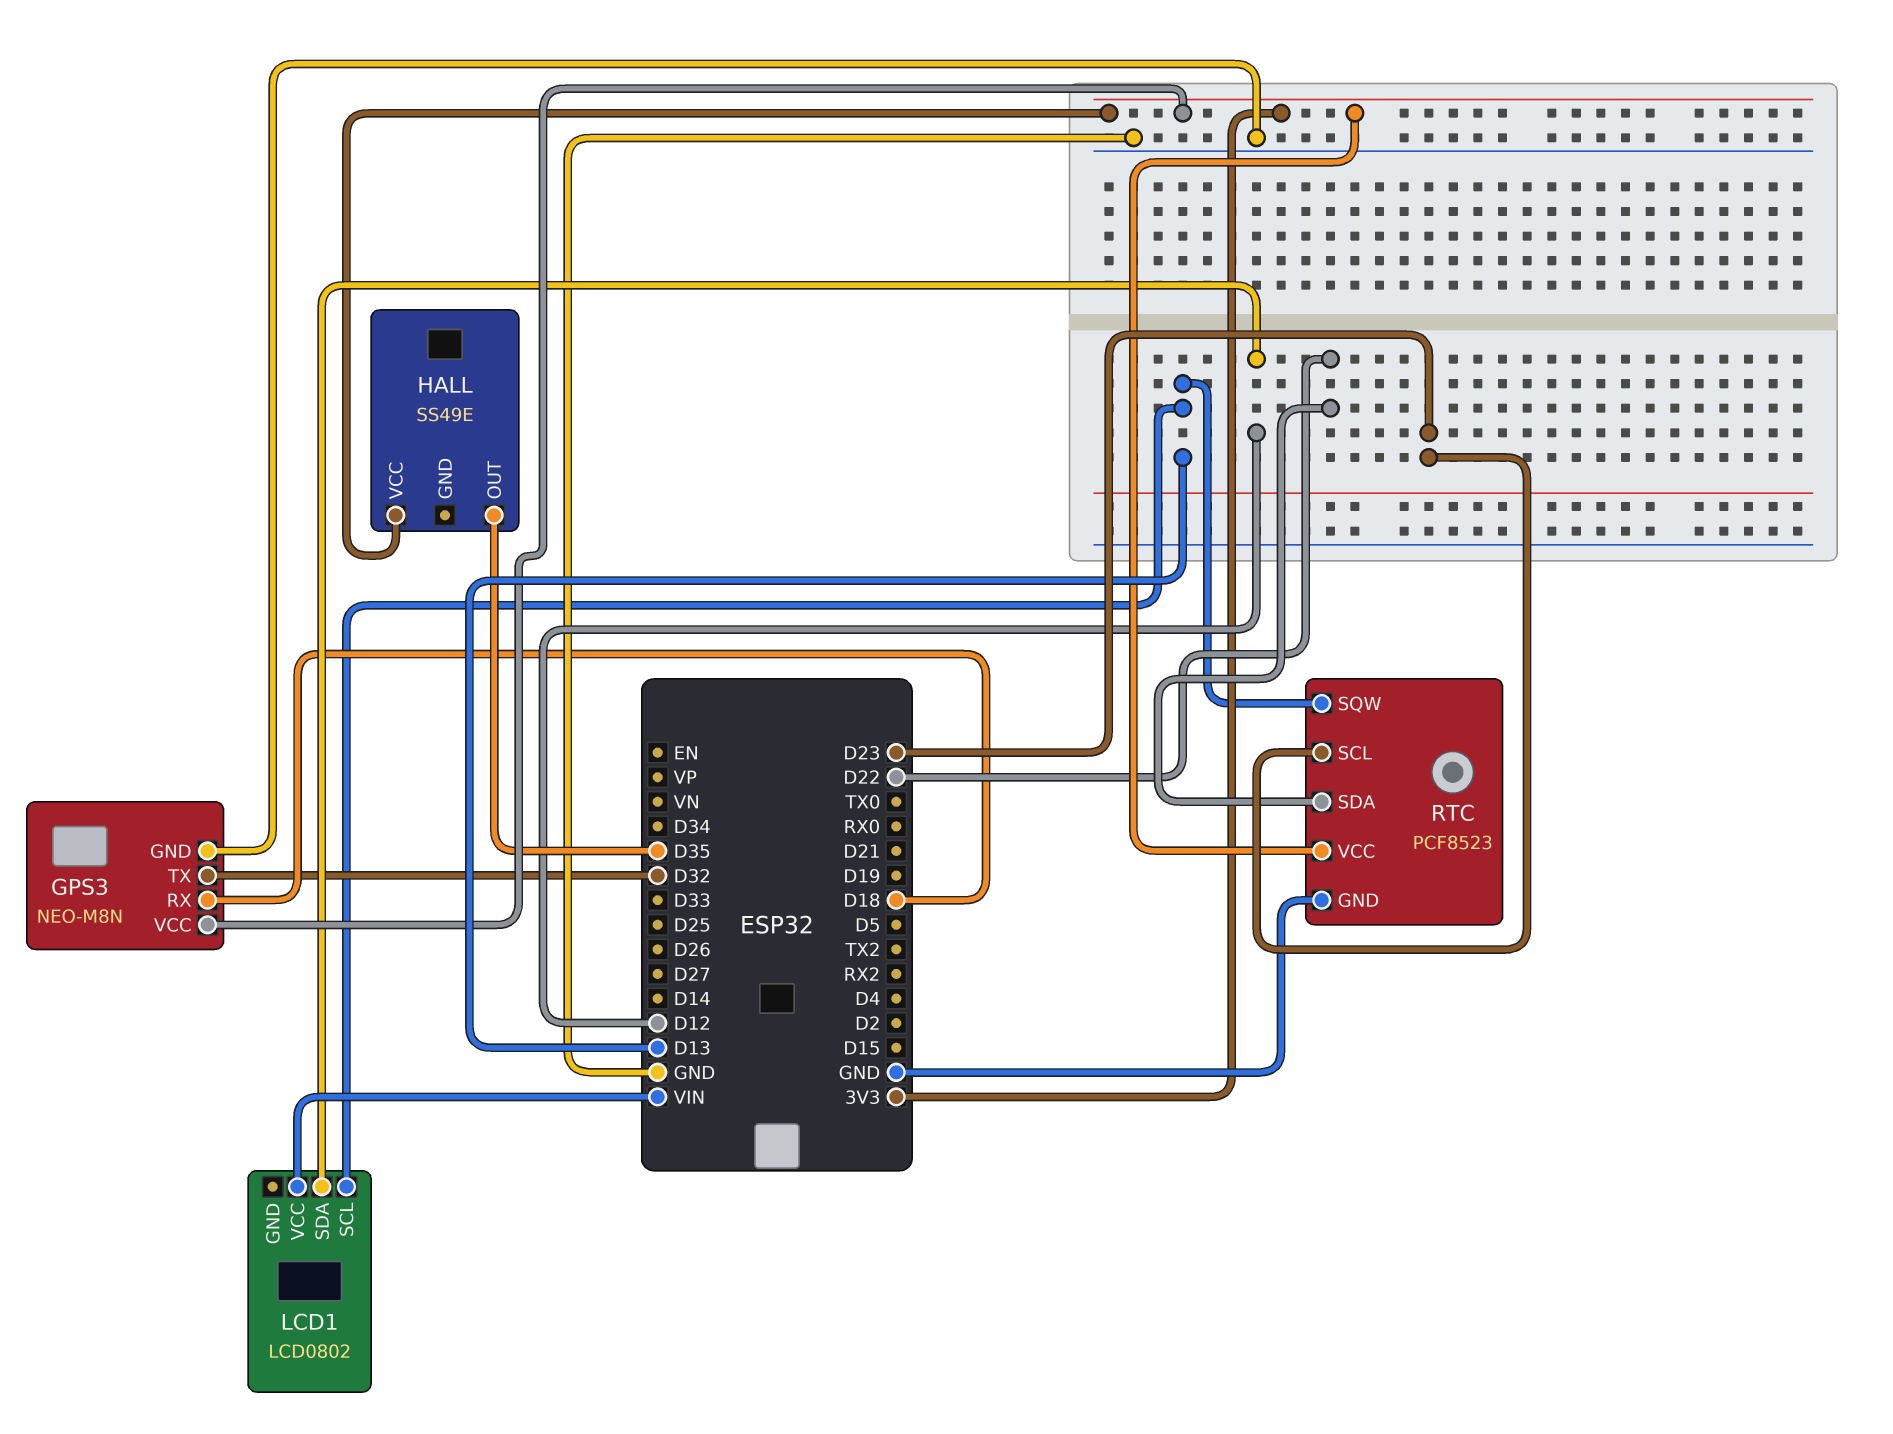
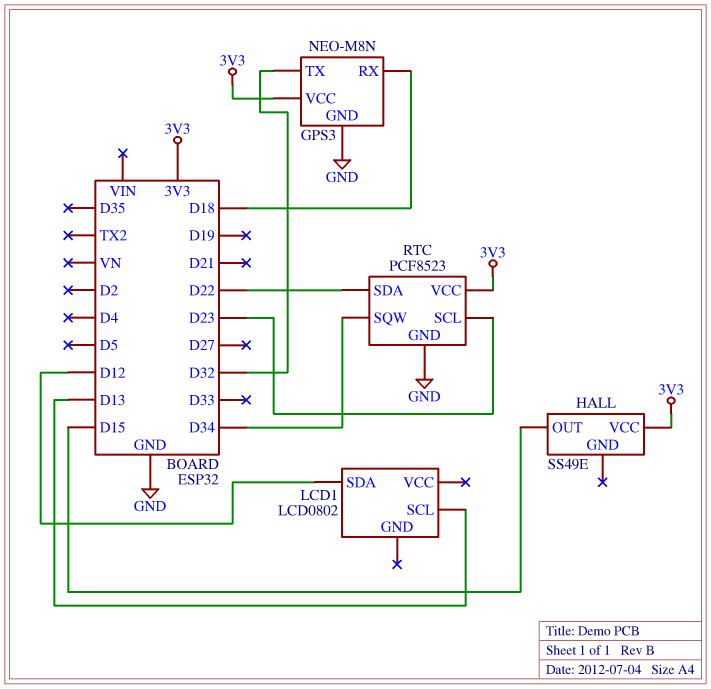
HALL pin OUT: D35 -> D15
LCD1 pin VCC: VIN -> none
RTC pin SQW: D13 -> D34

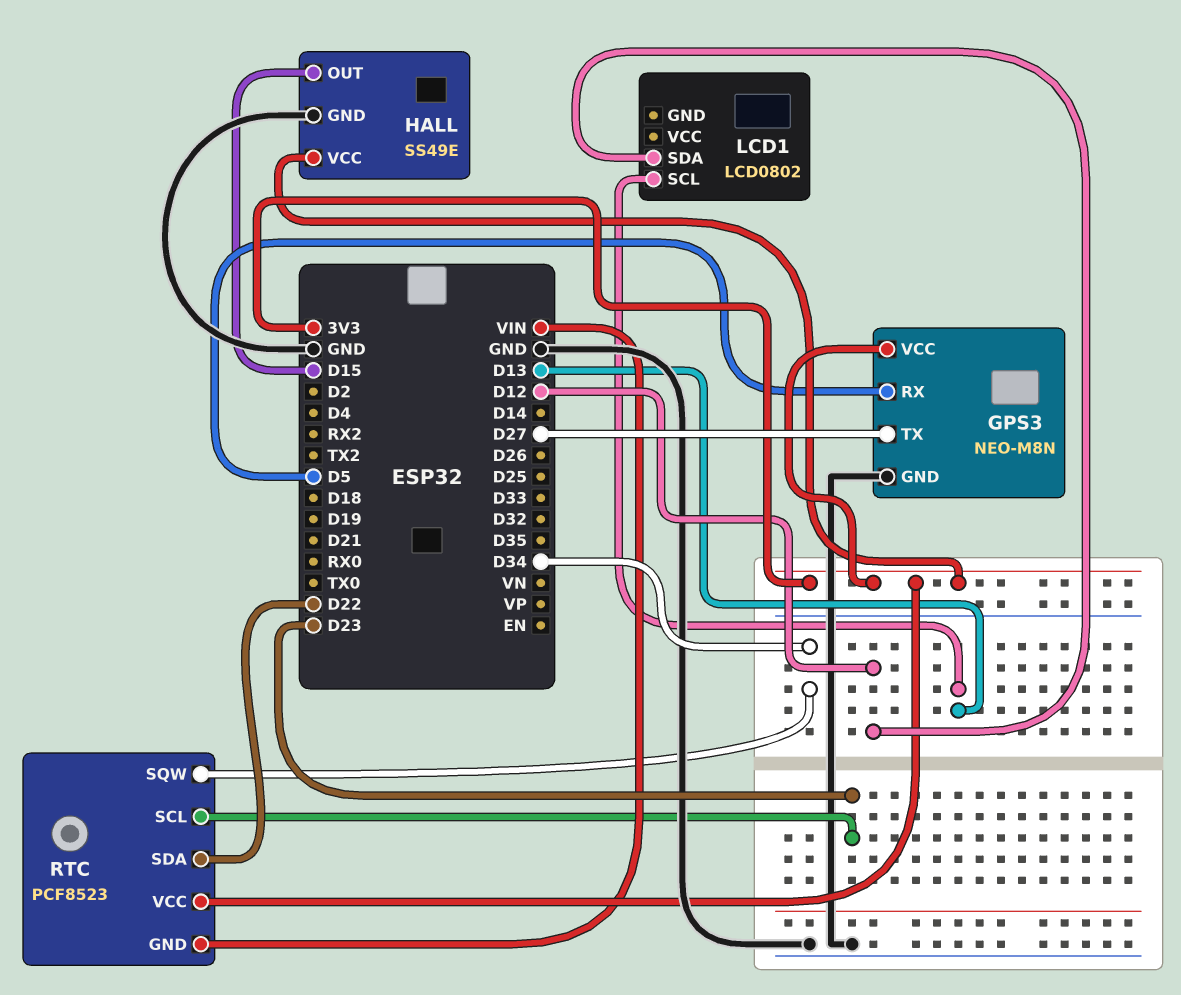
GPS3 pin RX: D18 -> D5
GPS3 pin TX: D32 -> D27
HALL pin GND: none -> GND
RTC pin GND: GND -> VIN

